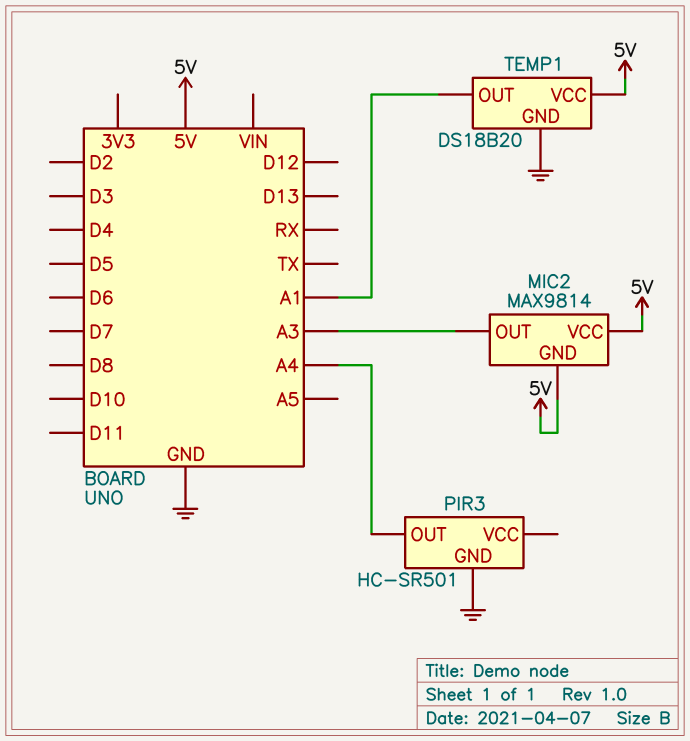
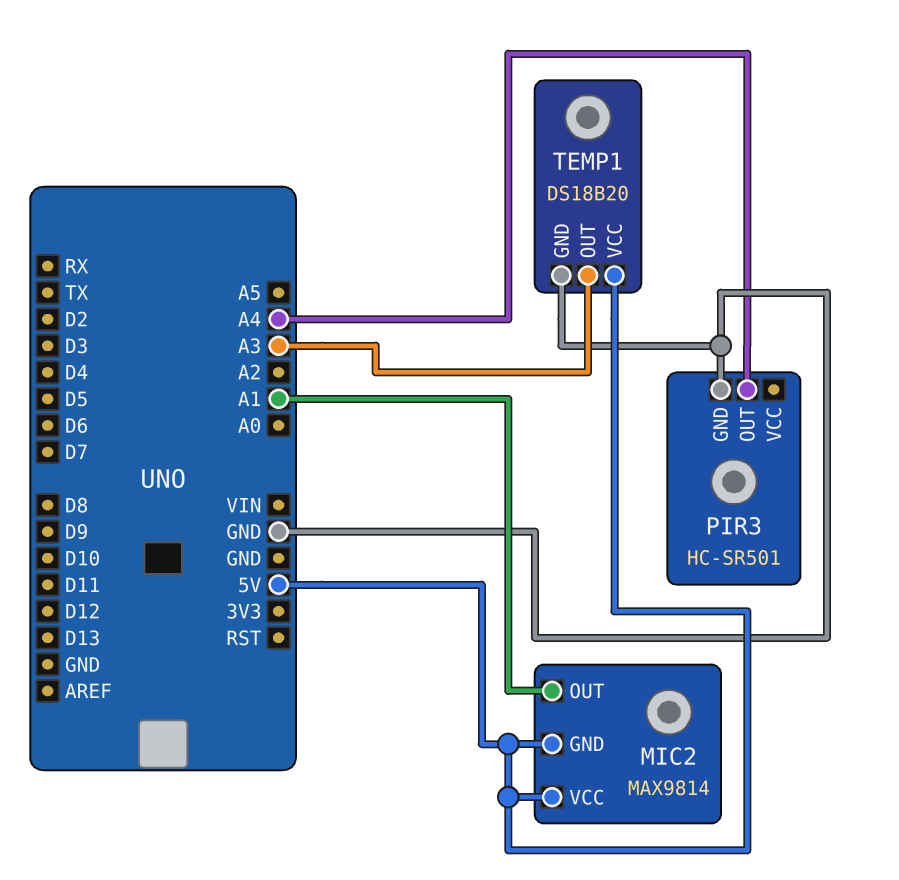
MIC2 pin OUT: A3 -> A1
TEMP1 pin OUT: A1 -> A3

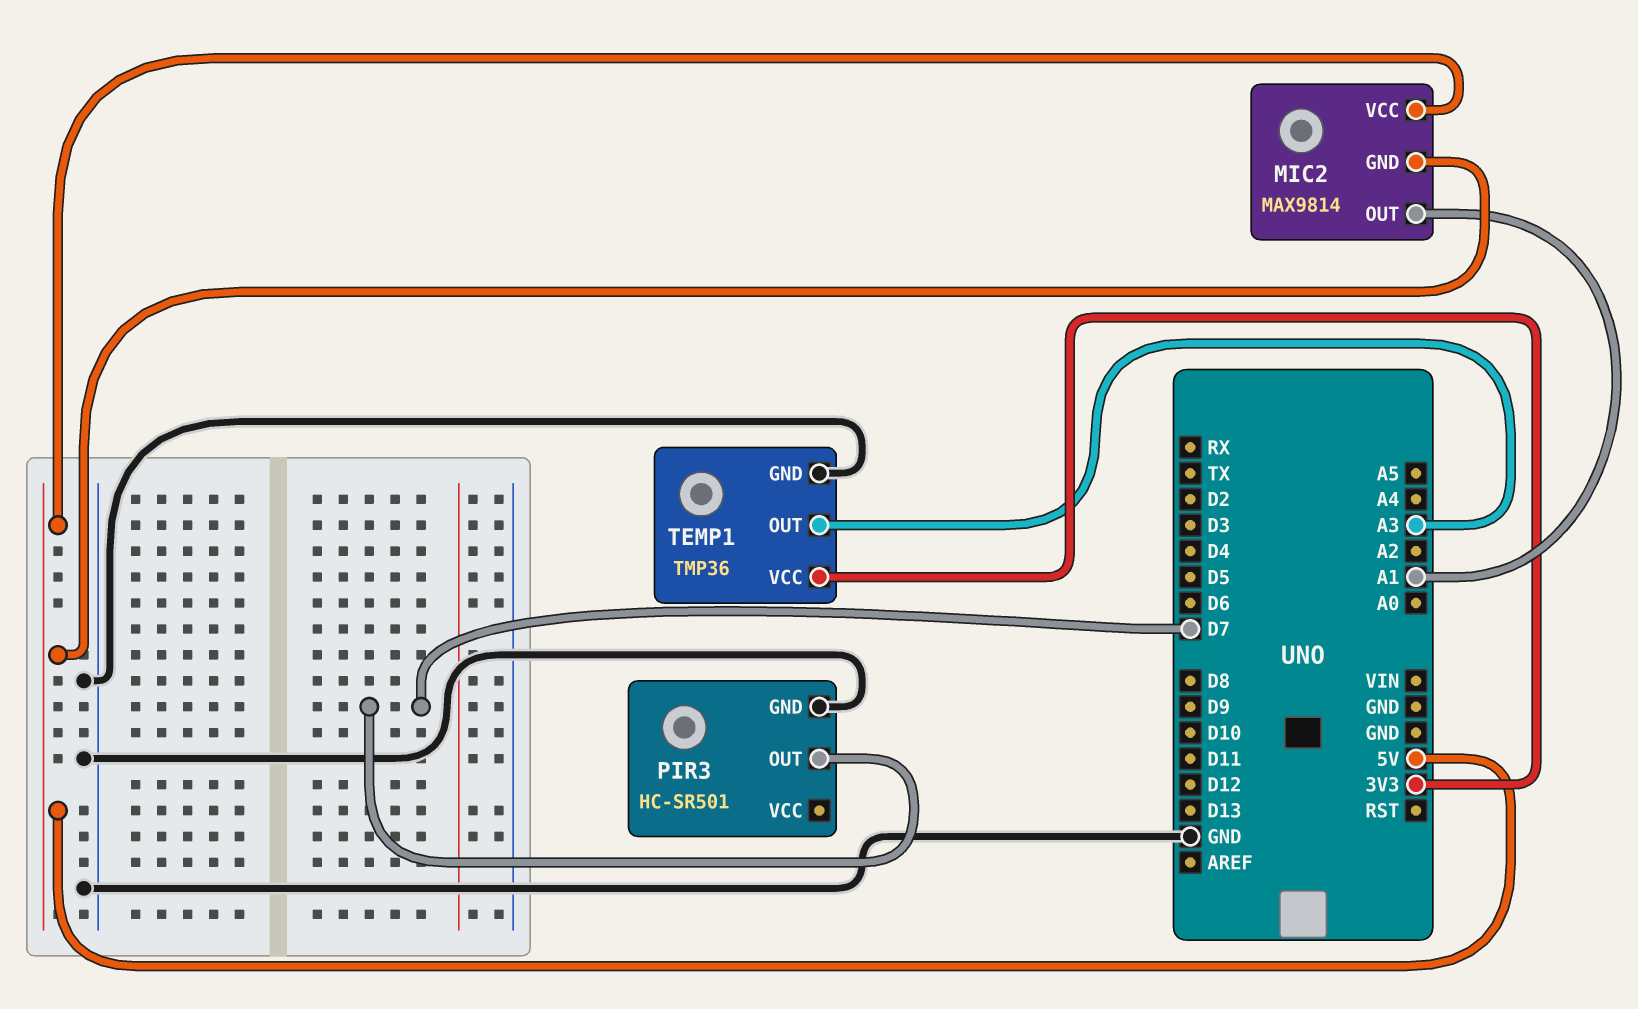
PIR3 pin OUT: A4 -> D7
TEMP1: DS18B20 -> TMP36
TEMP1 pin VCC: 5V -> 3V3

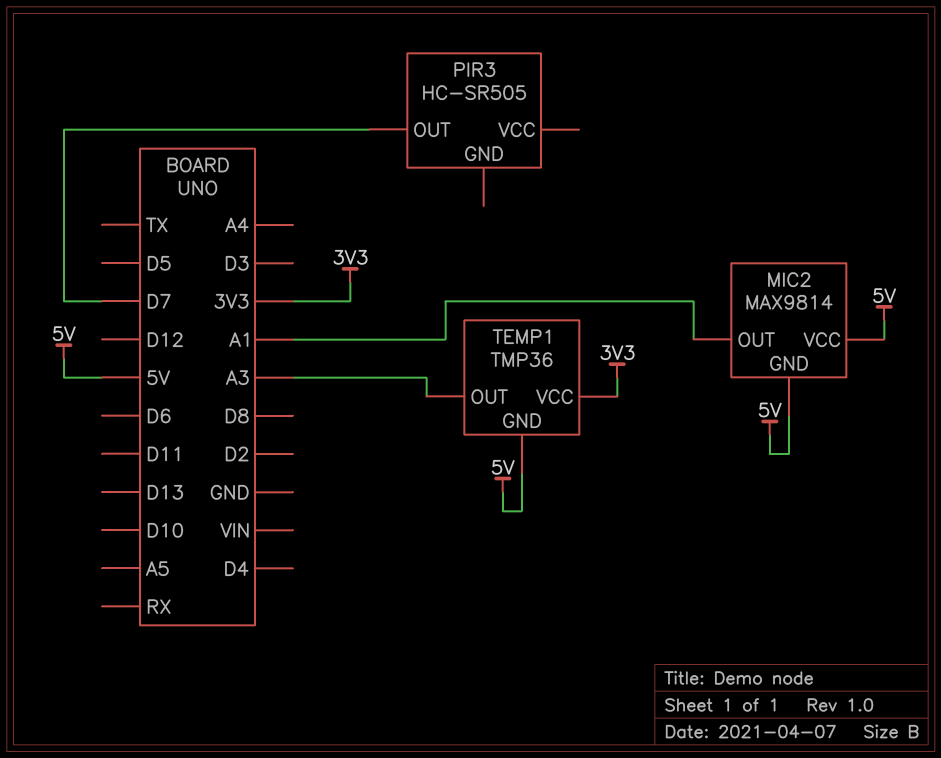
PIR3: HC-SR501 -> HC-SR505
PIR3 pin GND: GND -> none
TEMP1 pin GND: GND -> 5V

